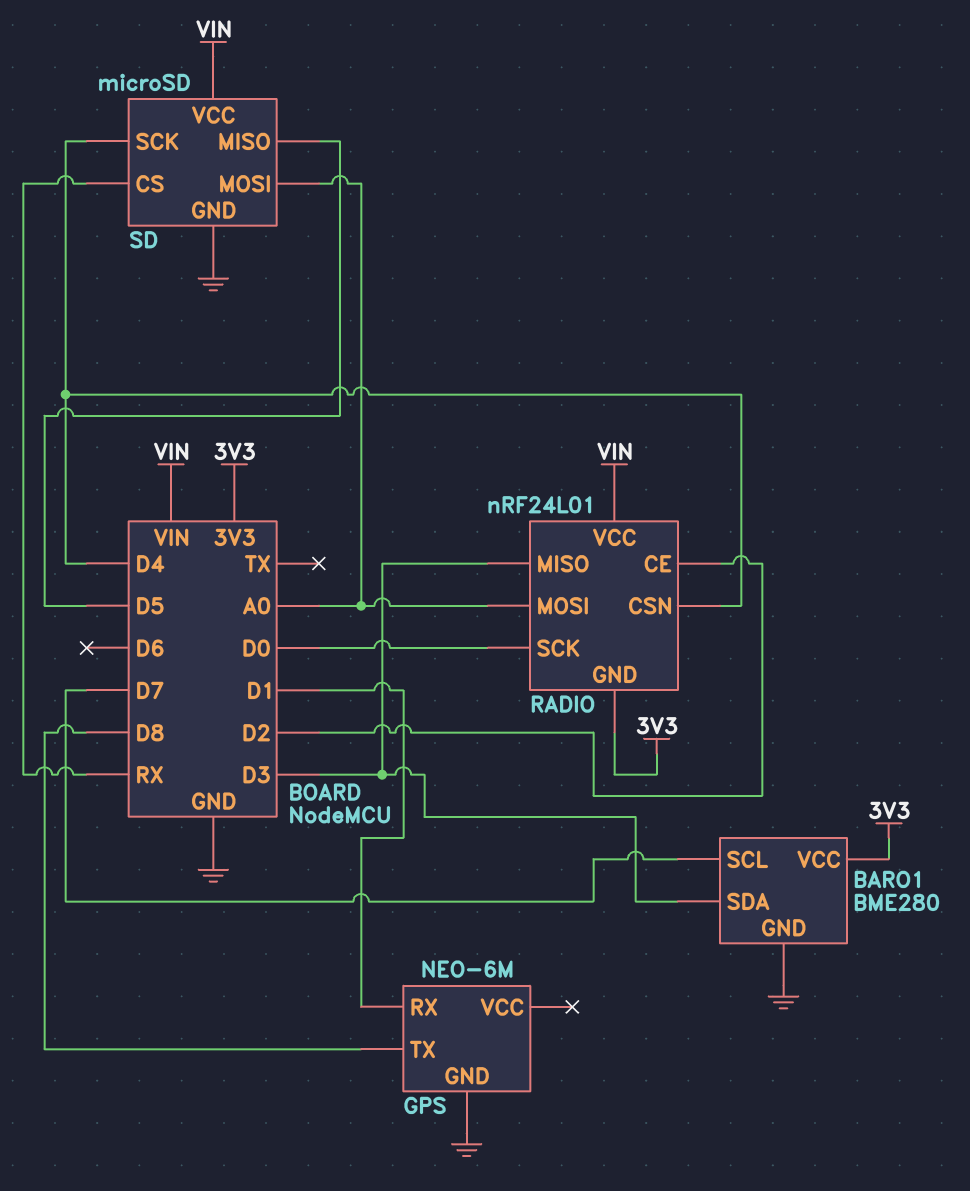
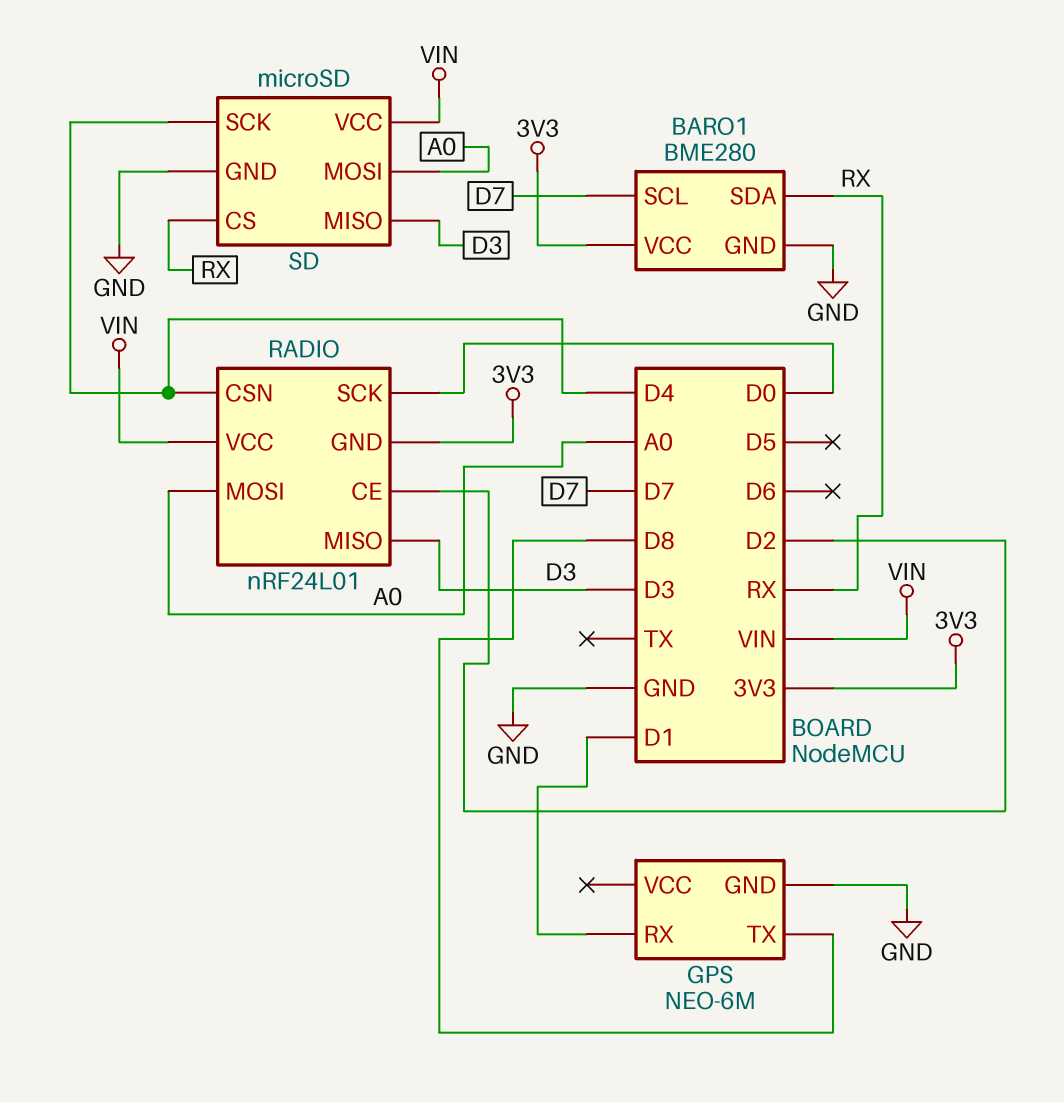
BARO1 pin SDA: D3 -> RX
SD pin MISO: D5 -> D3

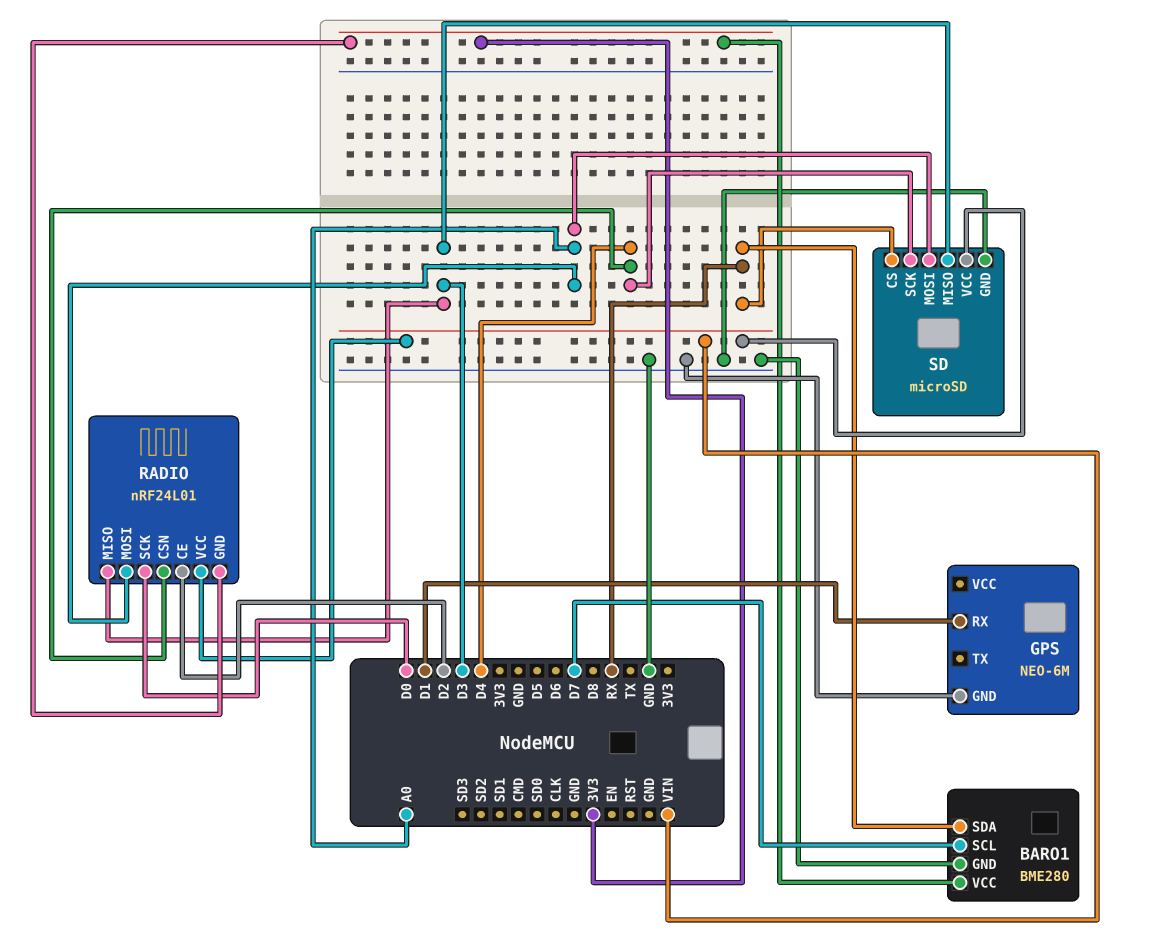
GPS pin TX: D8 -> none

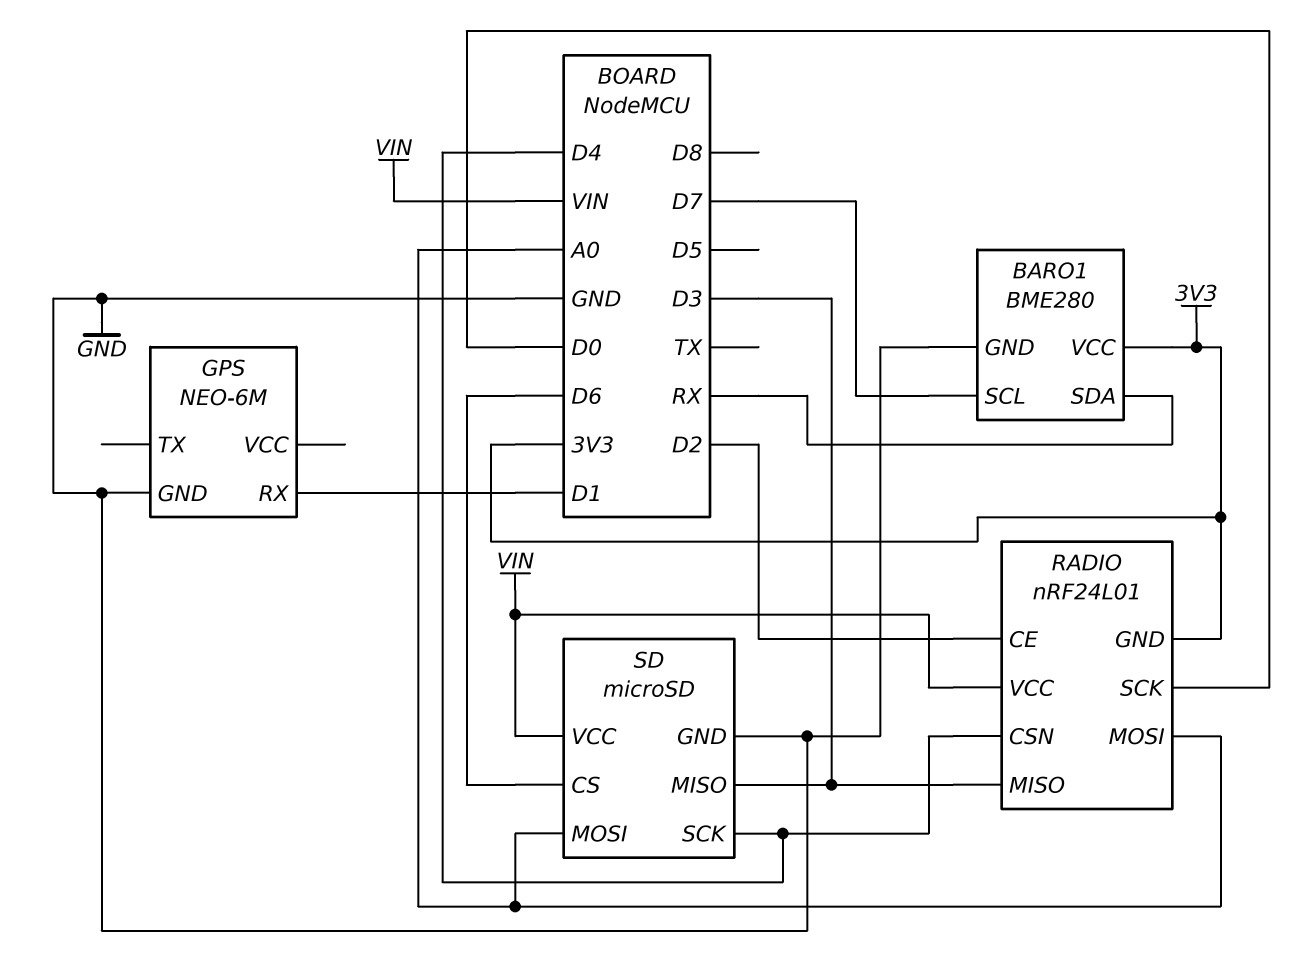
SD pin CS: RX -> D6

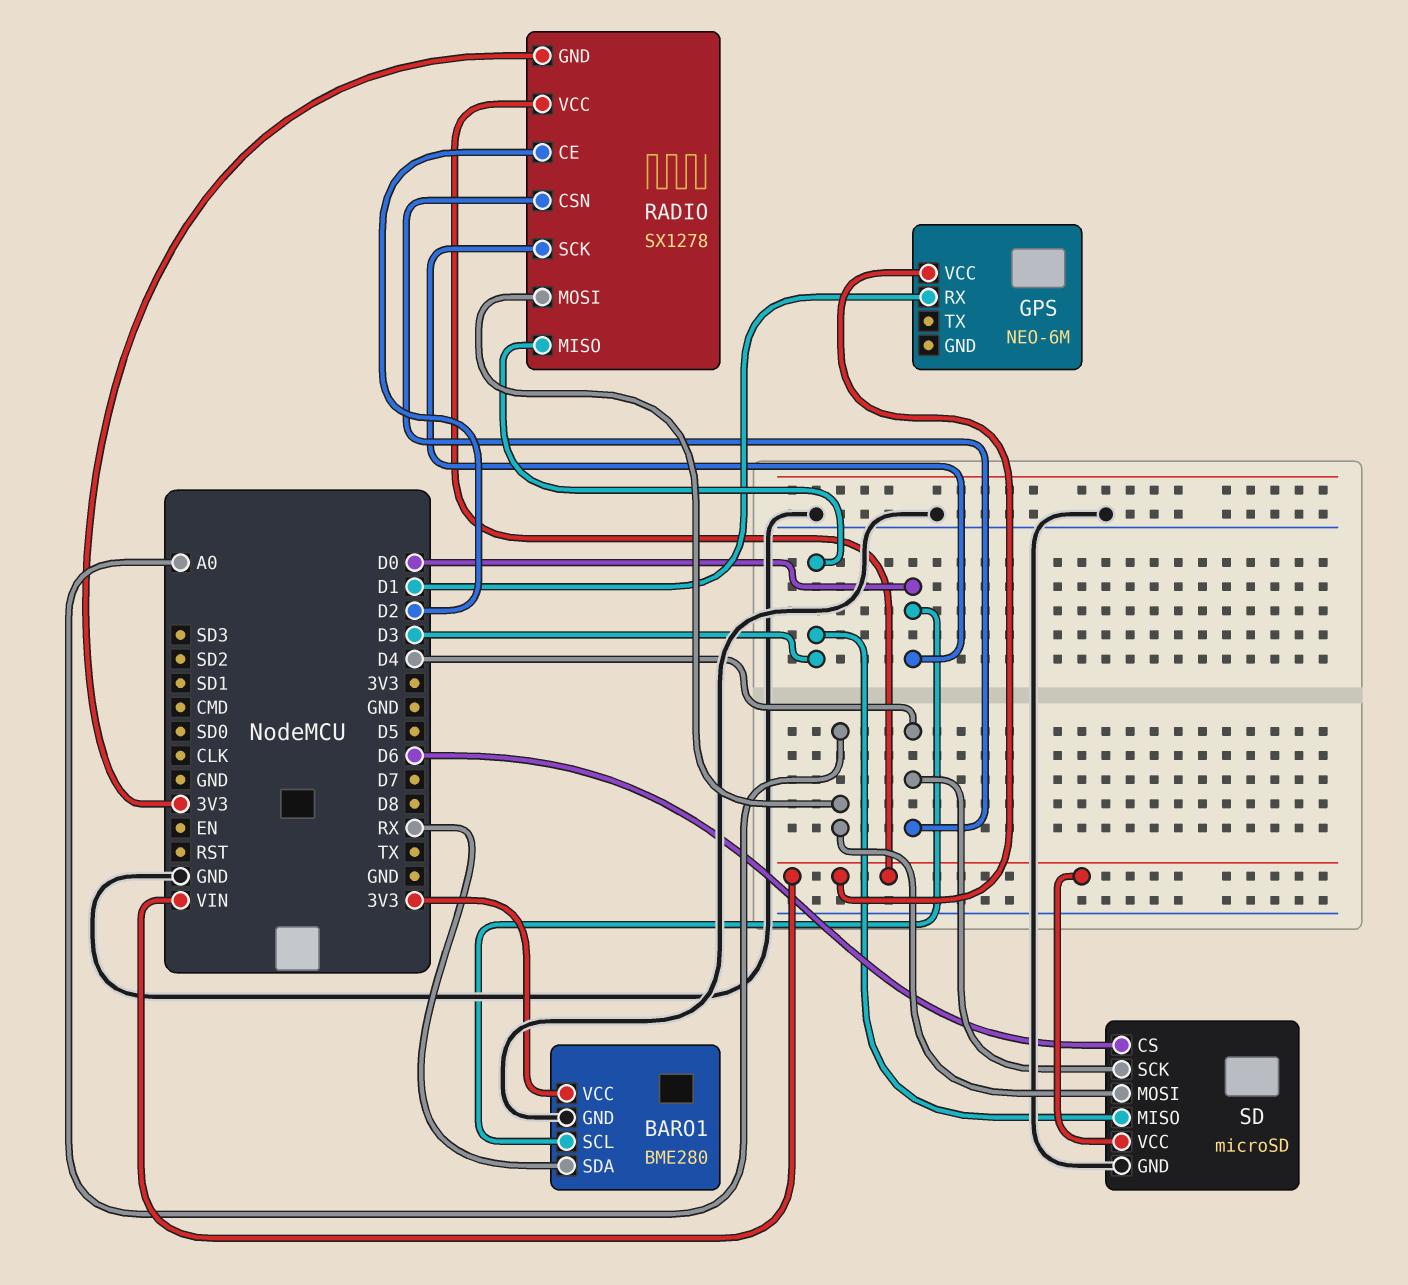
BARO1 pin SCL: D7 -> D0
GPS pin GND: GND -> none
GPS pin VCC: none -> VIN
RADIO: nRF24L01 -> SX1278

